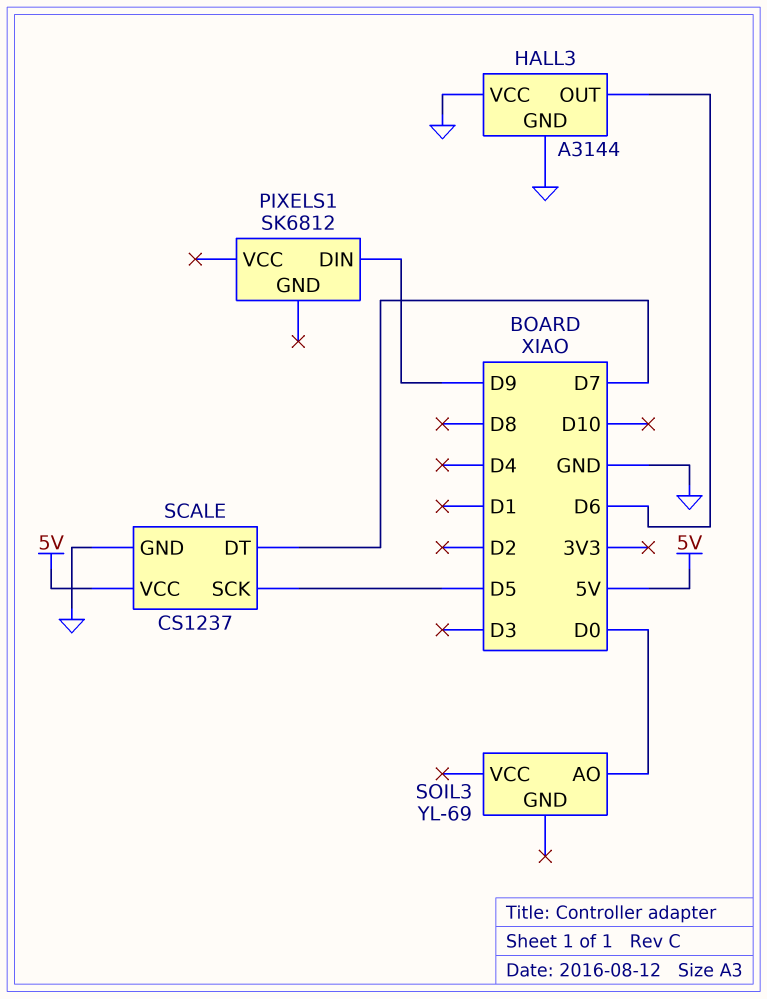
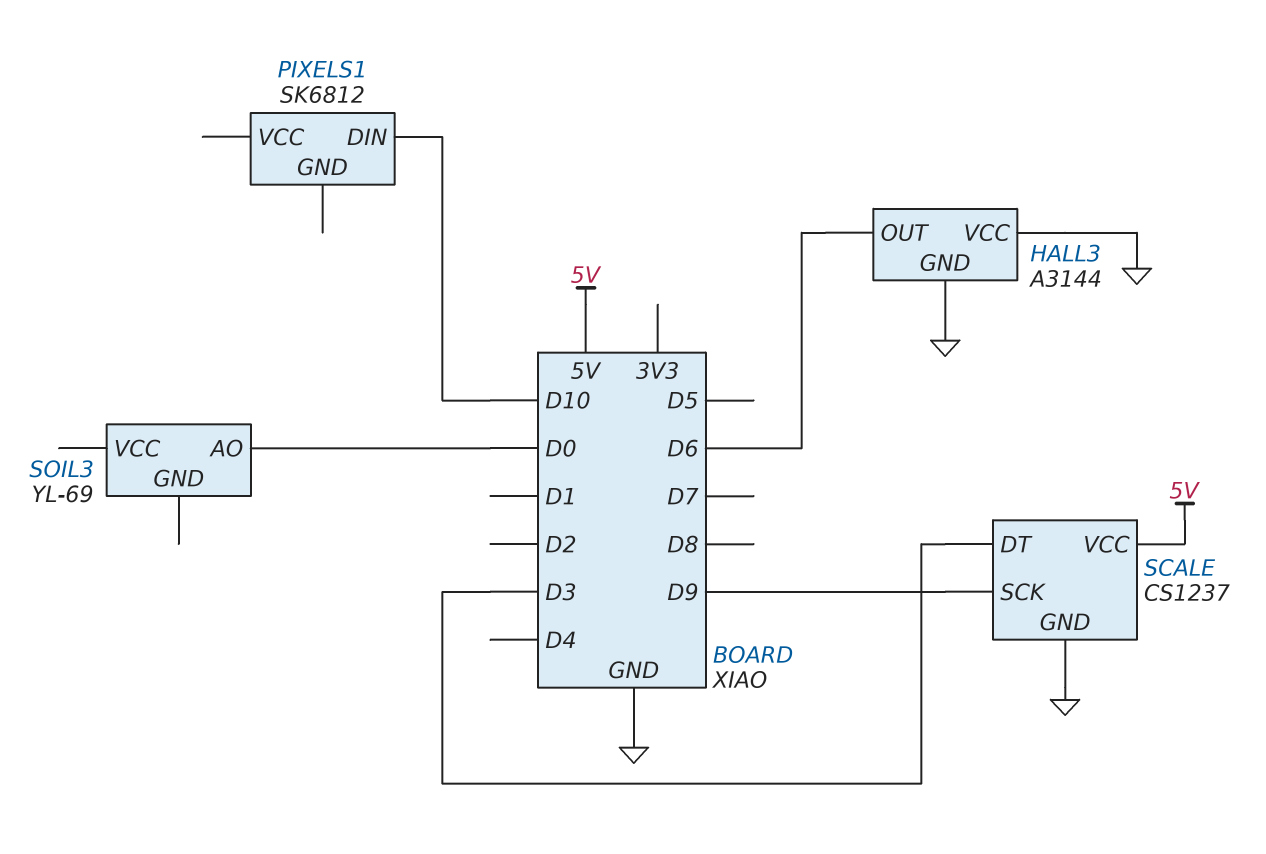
PIXELS1 pin DIN: D9 -> D10
SCALE pin DT: D7 -> D3
SCALE pin SCK: D5 -> D9

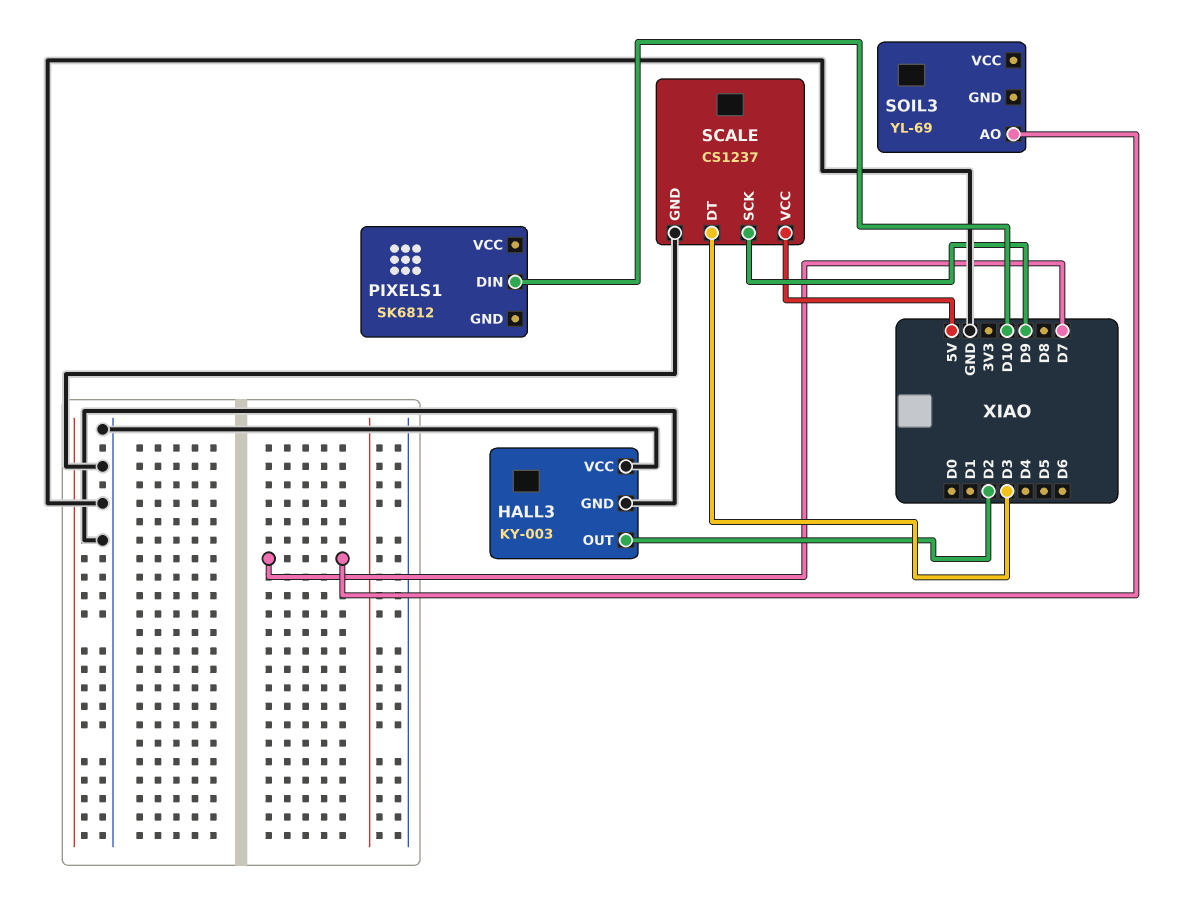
HALL3: A3144 -> KY-003
HALL3 pin OUT: D6 -> D2
SOIL3 pin AO: D0 -> D7

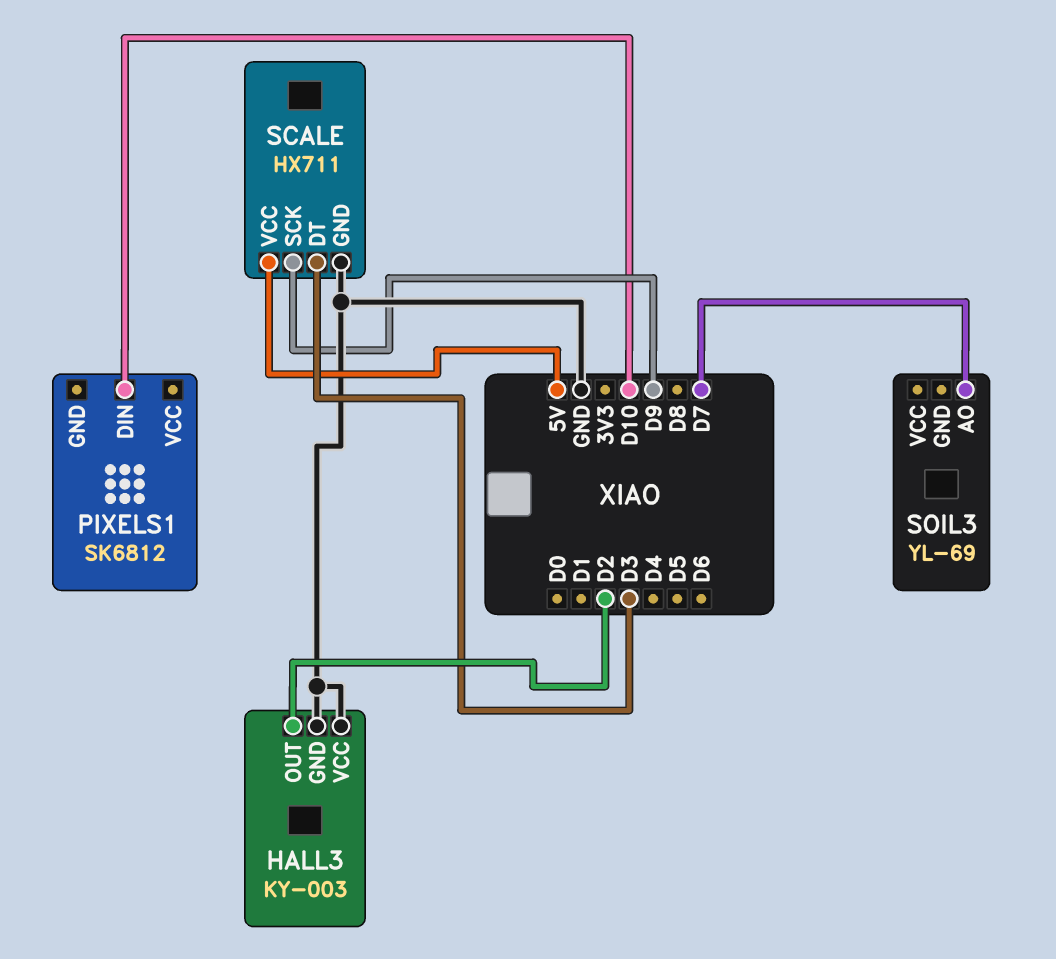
SCALE: CS1237 -> HX711

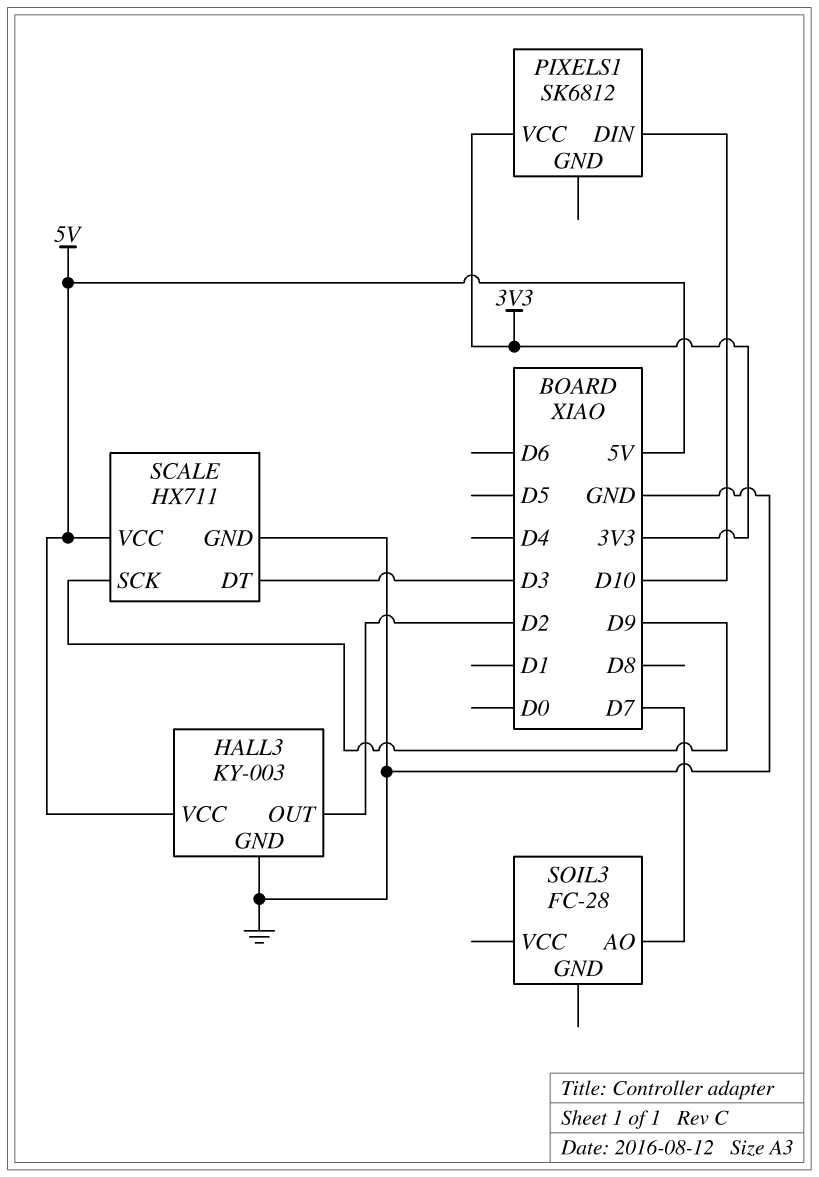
HALL3 pin VCC: GND -> 5V
PIXELS1 pin VCC: none -> 3V3
SOIL3: YL-69 -> FC-28

